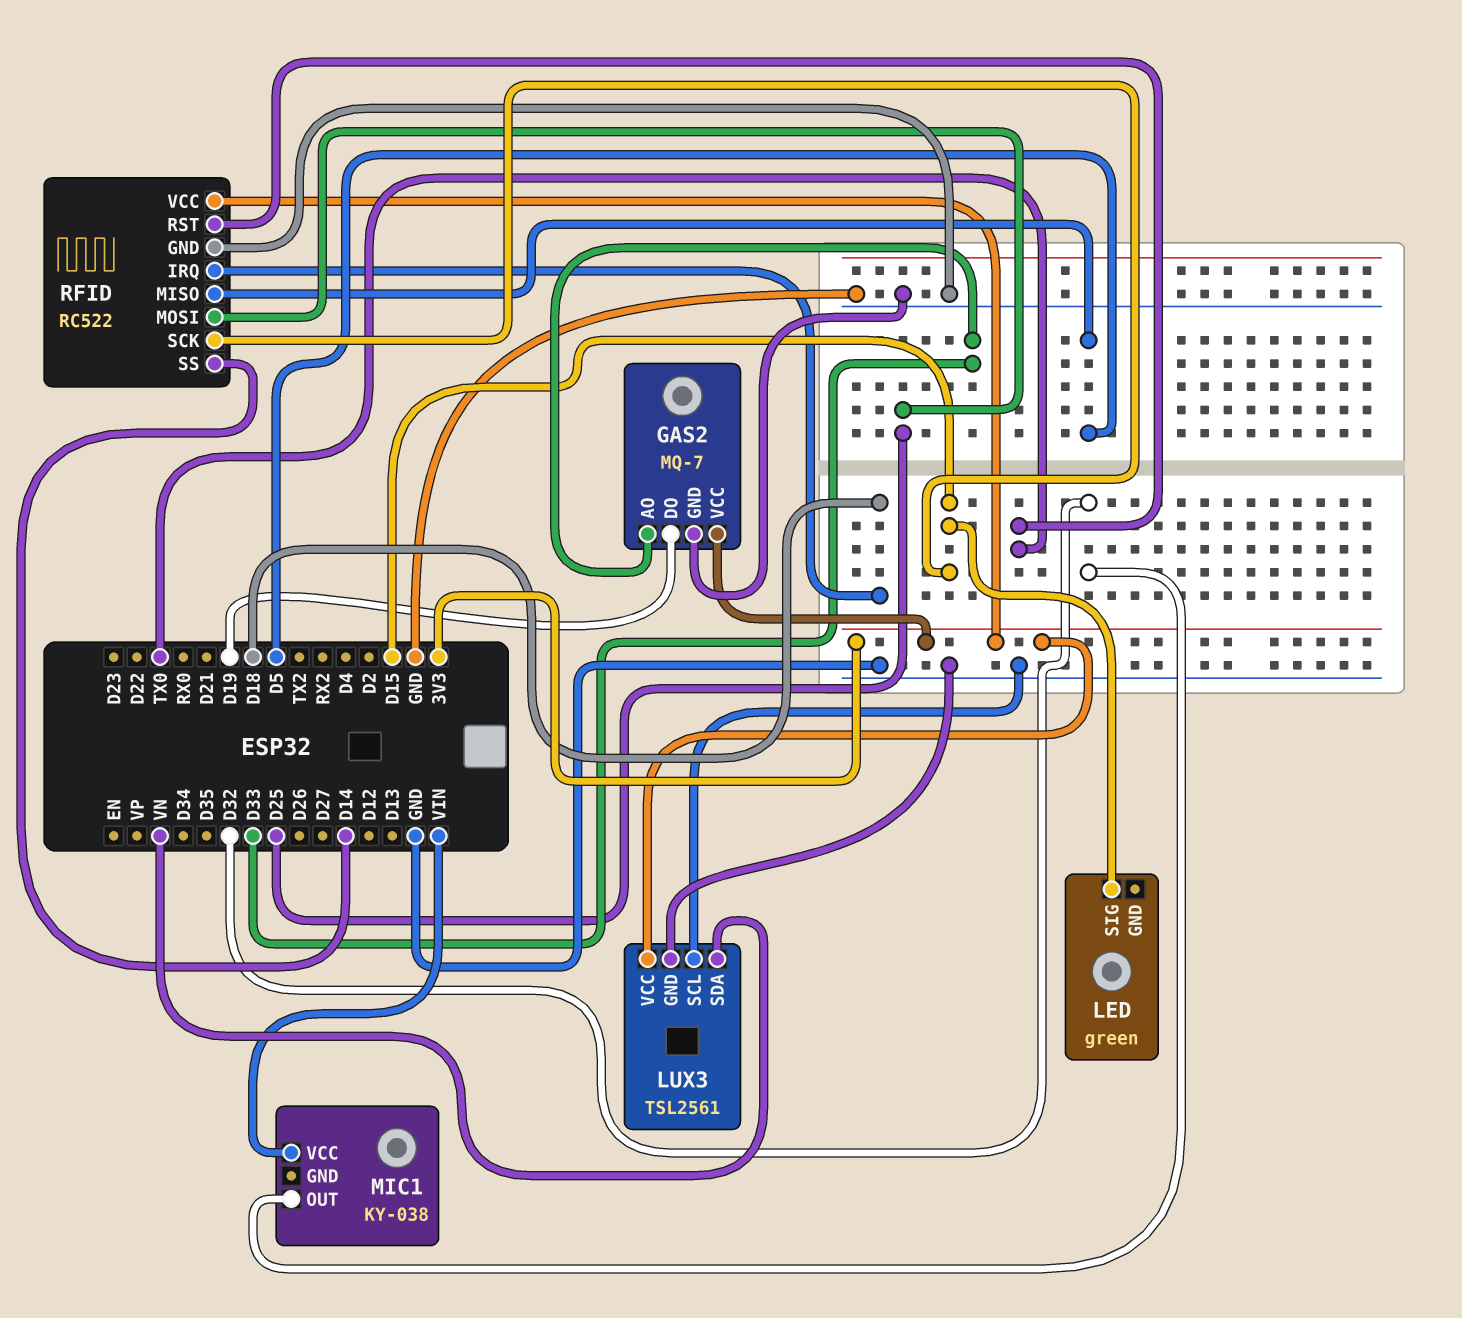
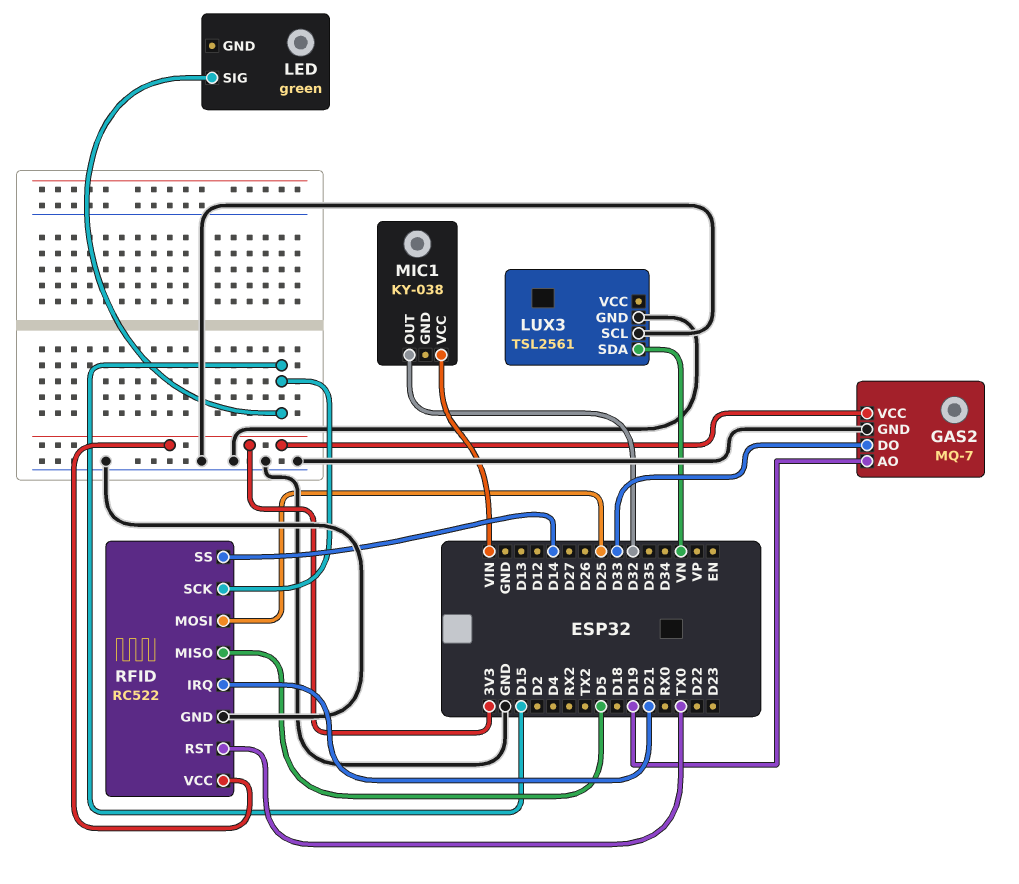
GAS2 pin AO: D33 -> D19
GAS2 pin DO: D19 -> D33
LUX3 pin VCC: 3V3 -> none
RFID pin IRQ: D18 -> D21

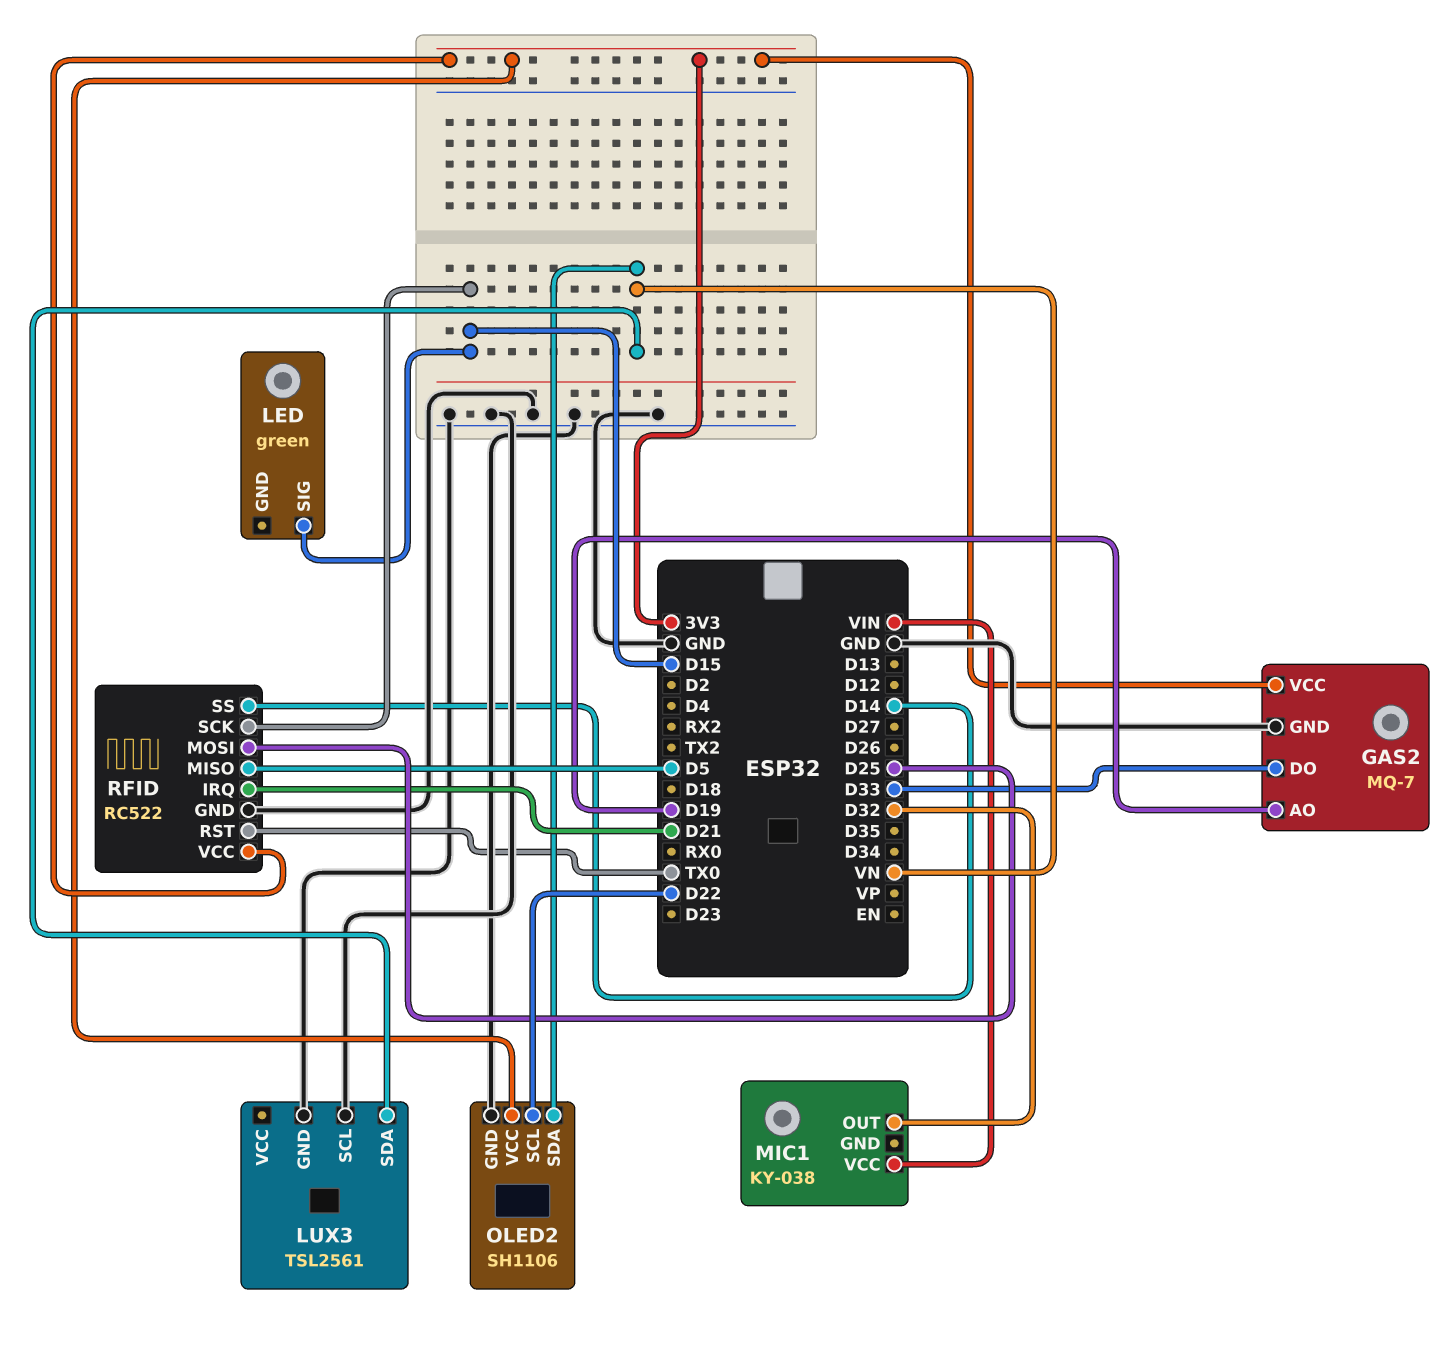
OLED2: none -> SH1106
OLED2 pin GND: none -> GND
OLED2 pin SCL: none -> D22
OLED2 pin SDA: none -> VN
OLED2 pin VCC: none -> 3V3

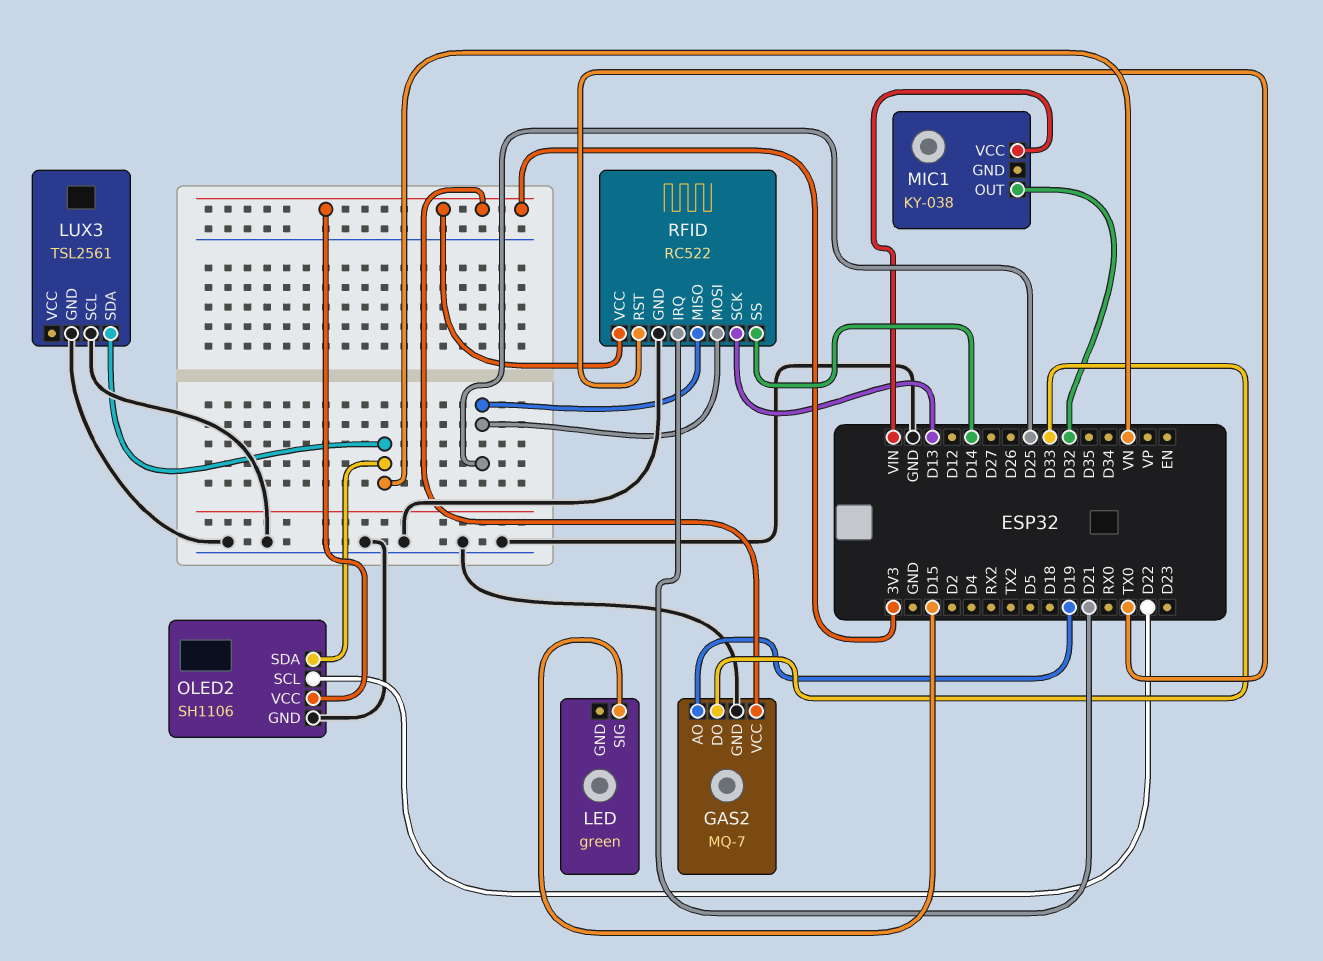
RFID pin MISO: D5 -> D25
RFID pin SCK: D15 -> D13

